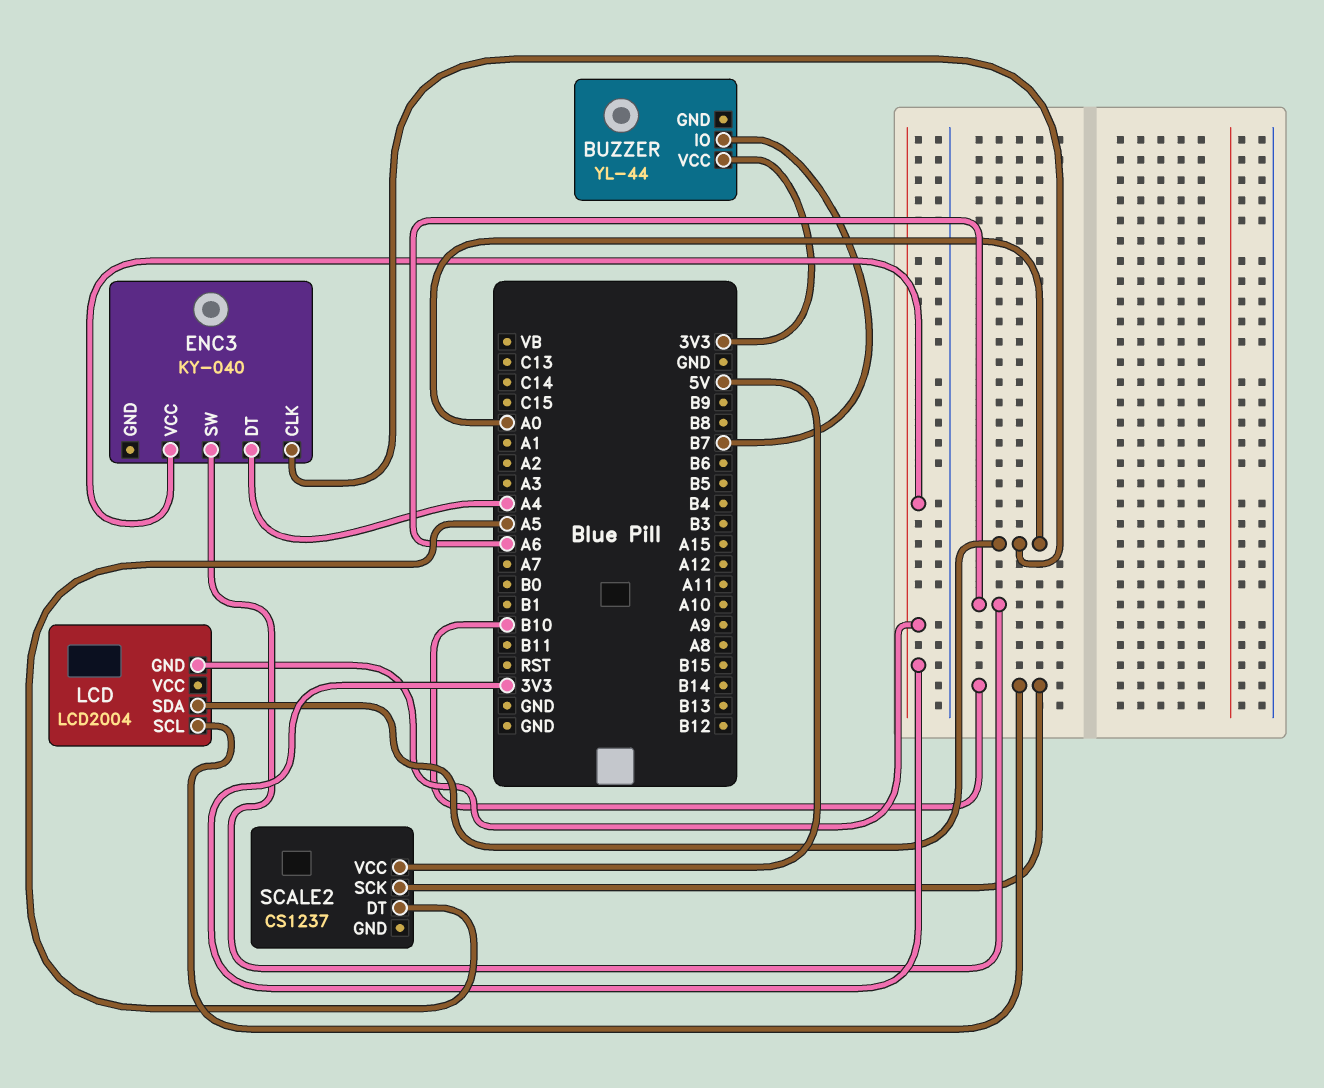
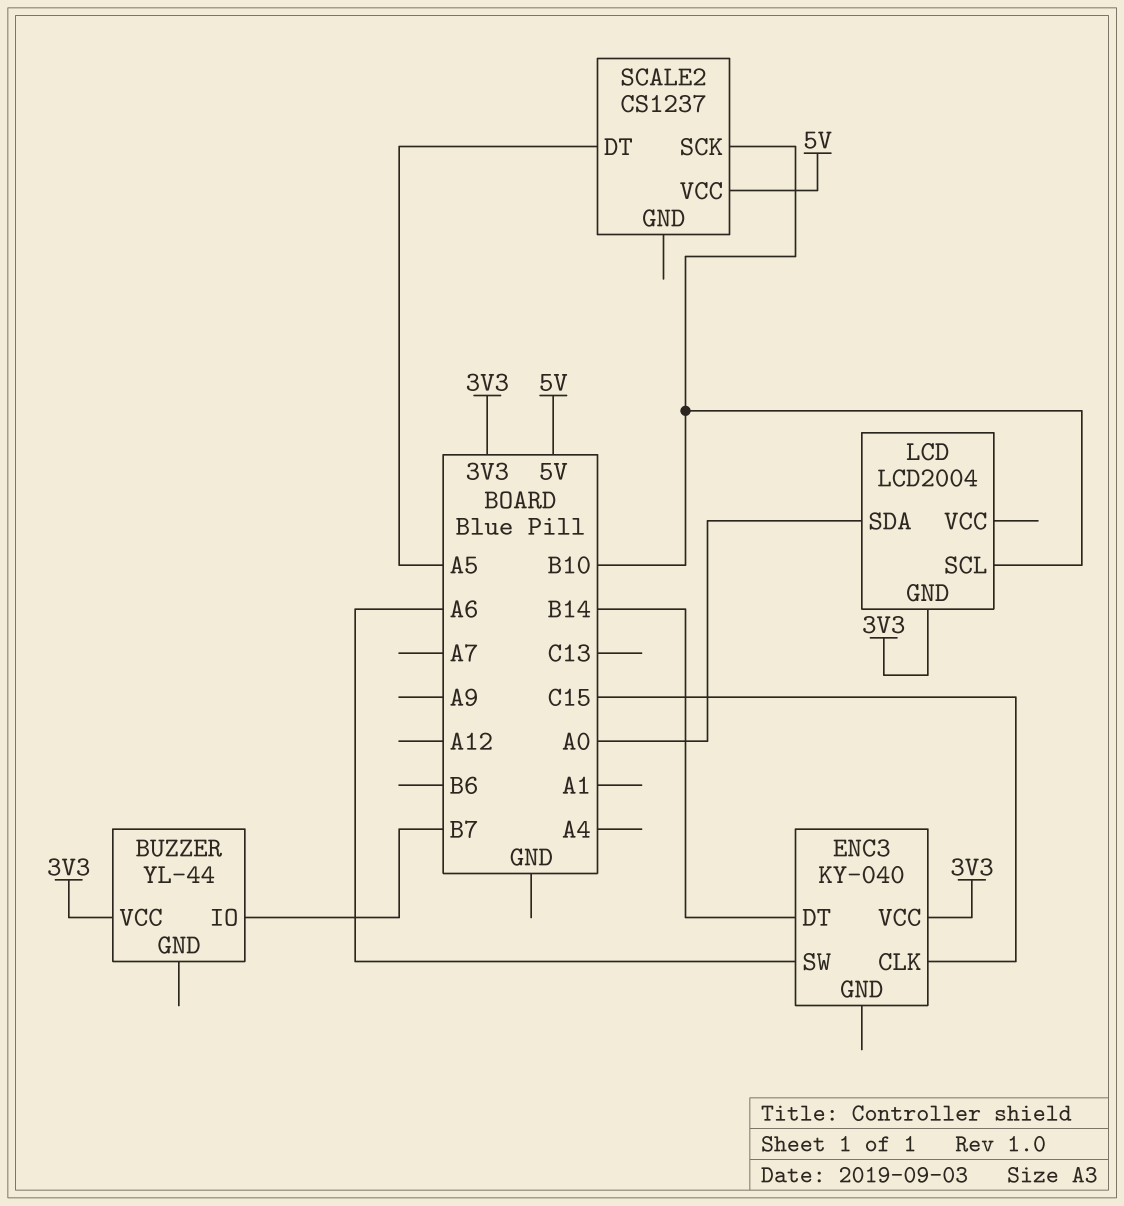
ENC3 pin CLK: A0 -> C15
ENC3 pin DT: A4 -> B14

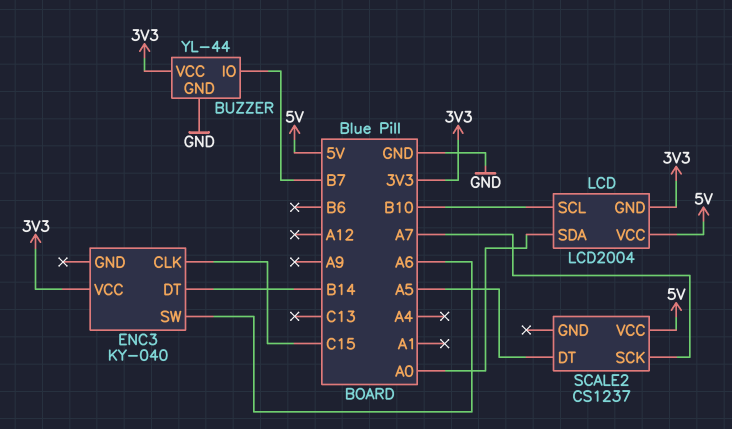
BUZZER pin GND: none -> GND
LCD pin VCC: none -> 5V
SCALE2 pin SCK: B10 -> A7

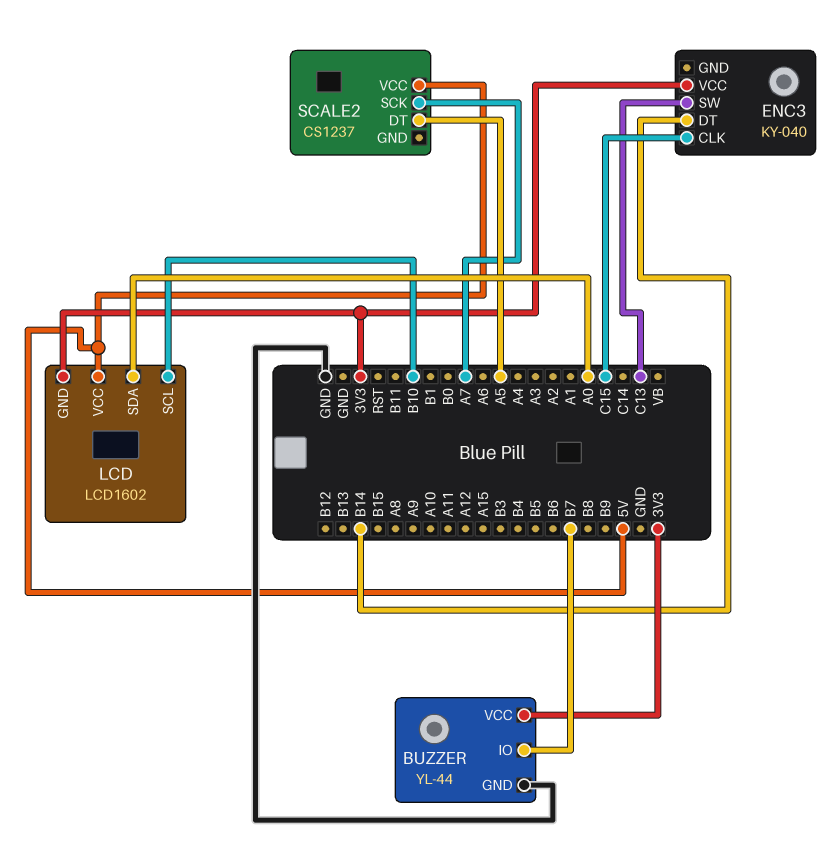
ENC3 pin SW: A6 -> C13
LCD: LCD2004 -> LCD1602

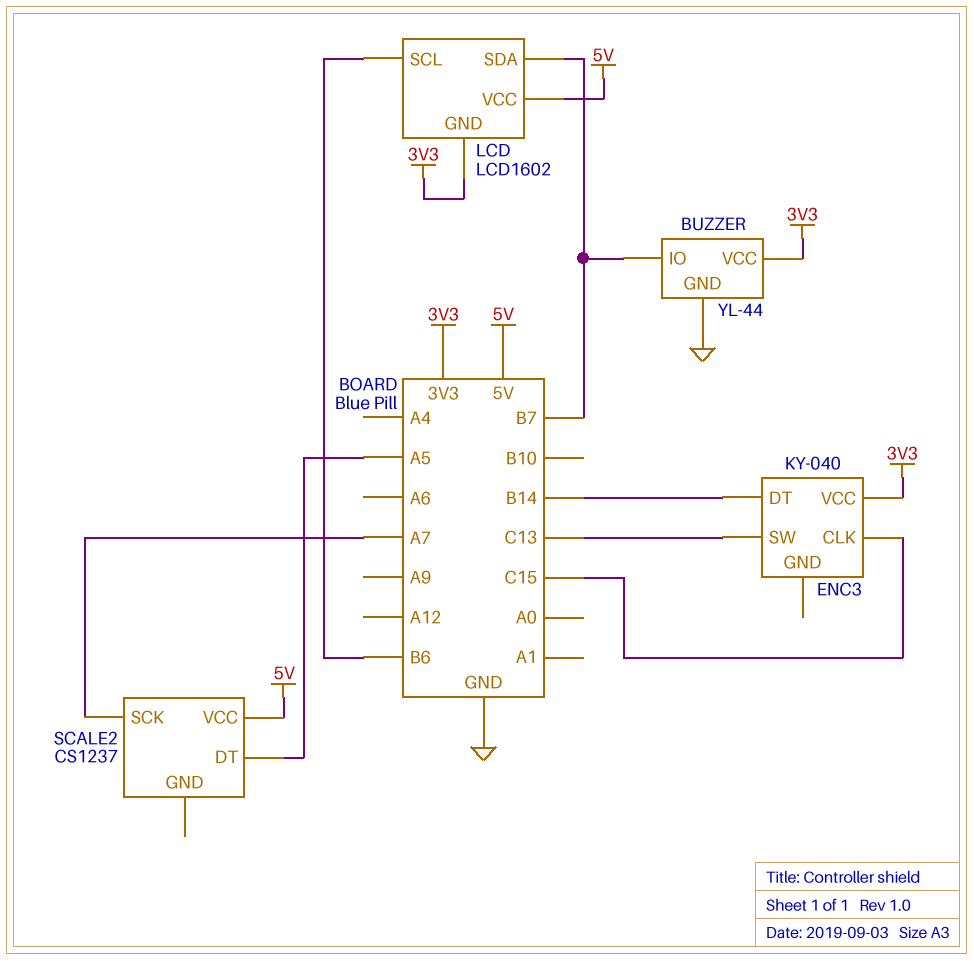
LCD pin SCL: B10 -> B6
LCD pin SDA: A0 -> B7

